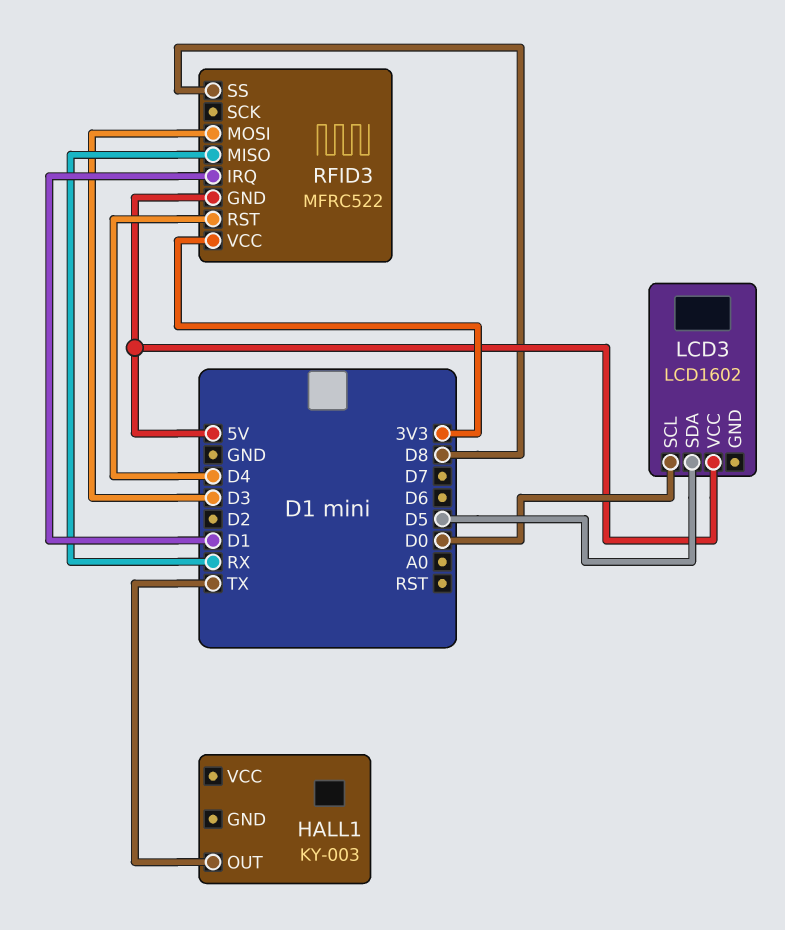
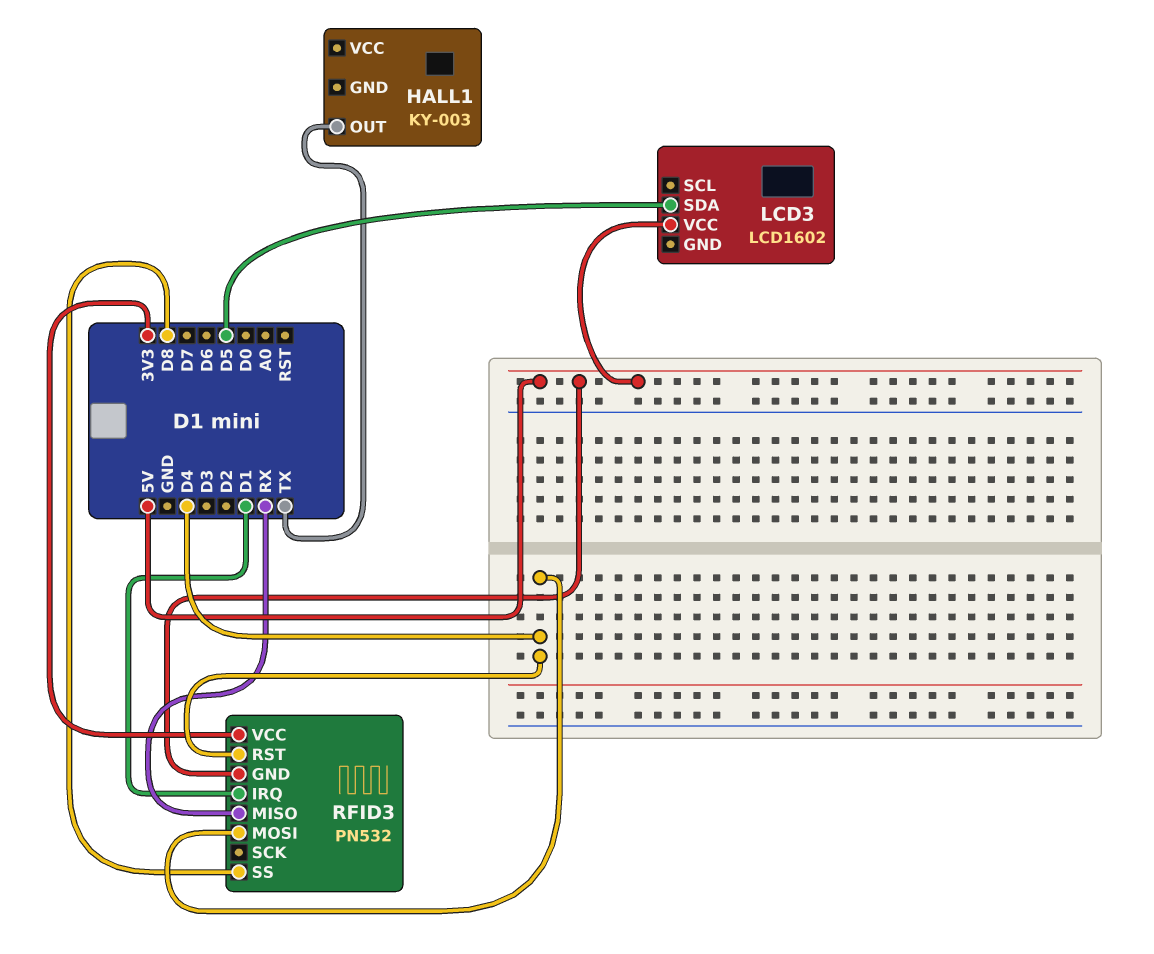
LCD3 pin SCL: D0 -> none
RFID3: MFRC522 -> PN532
RFID3 pin MOSI: D3 -> D4

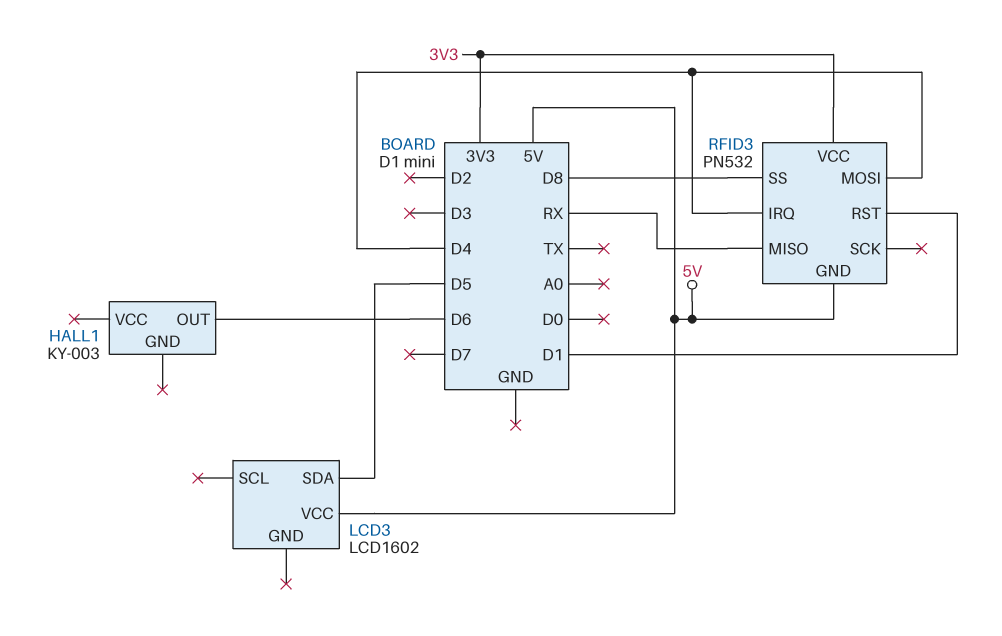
HALL1 pin OUT: TX -> D6
RFID3 pin IRQ: D1 -> D4
RFID3 pin RST: D4 -> D1

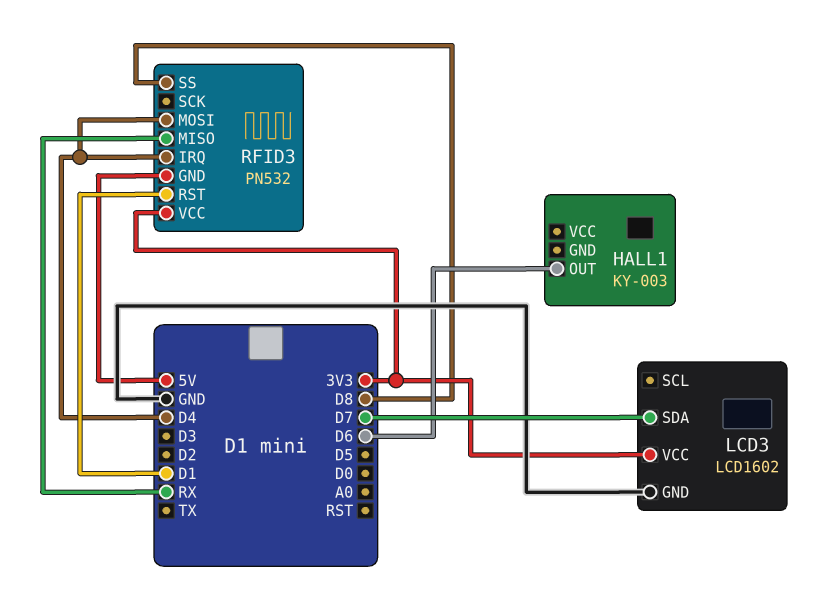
LCD3 pin GND: none -> GND
LCD3 pin SDA: D5 -> D7
LCD3 pin VCC: 5V -> 3V3

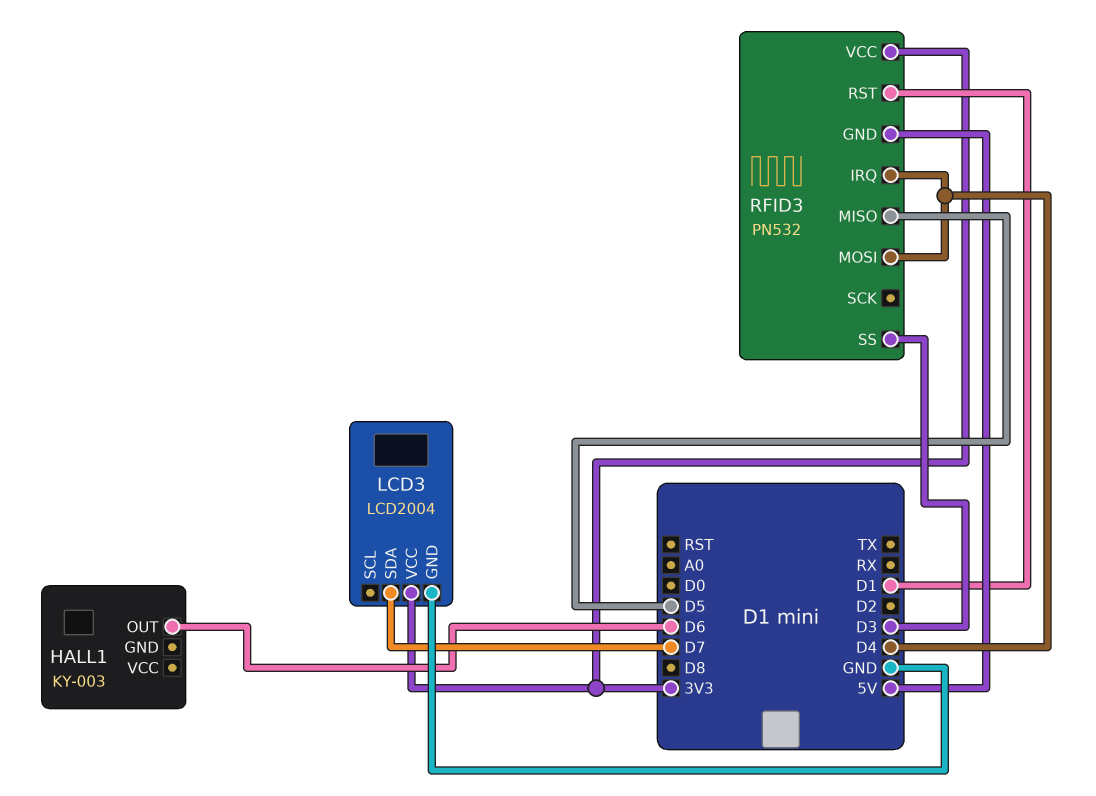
LCD3: LCD1602 -> LCD2004
RFID3 pin MISO: RX -> D5
RFID3 pin SS: D8 -> D3

